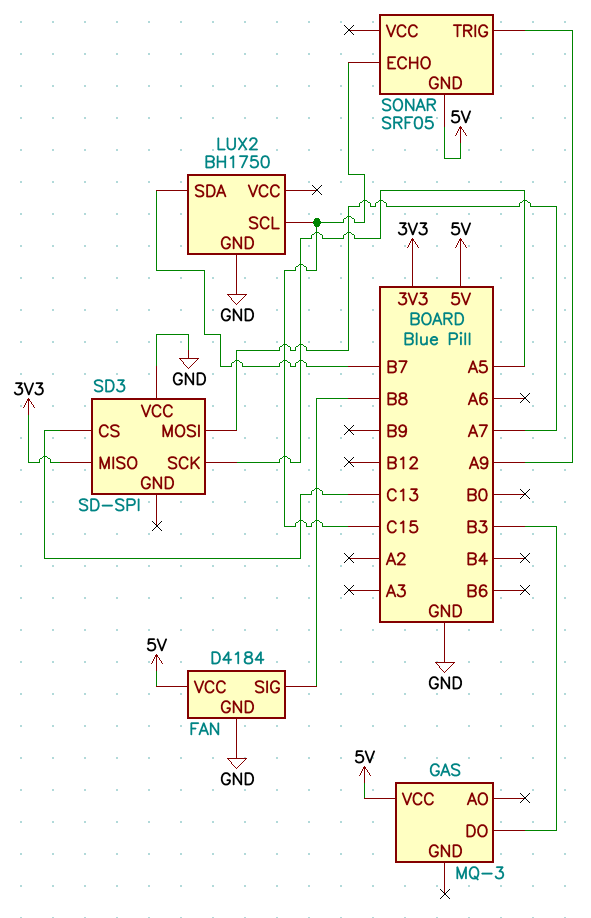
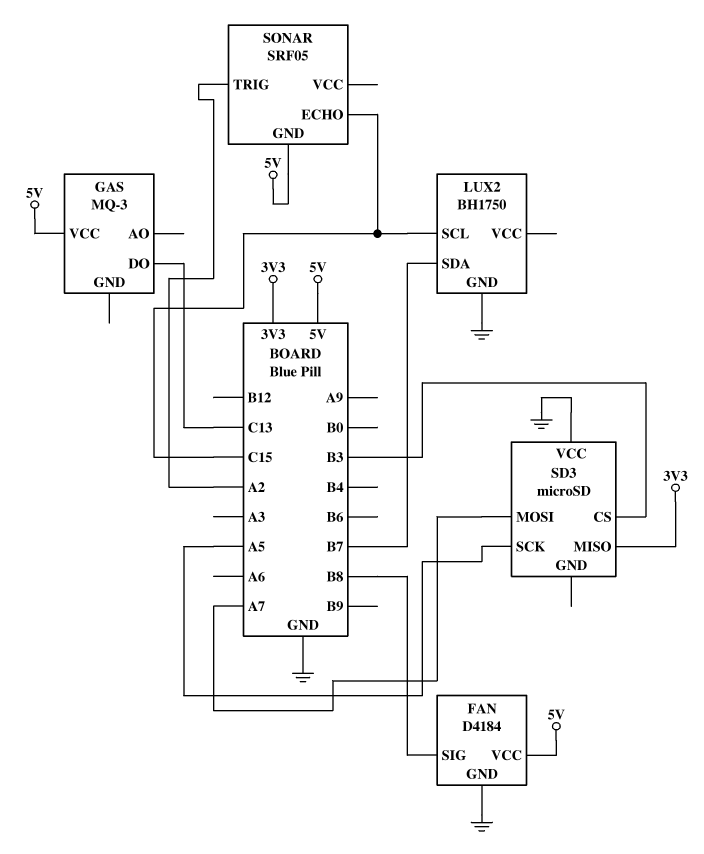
GAS pin DO: B3 -> C13
SD3: SD-SPI -> microSD
SD3 pin CS: C13 -> B3
SONAR pin TRIG: A9 -> A2

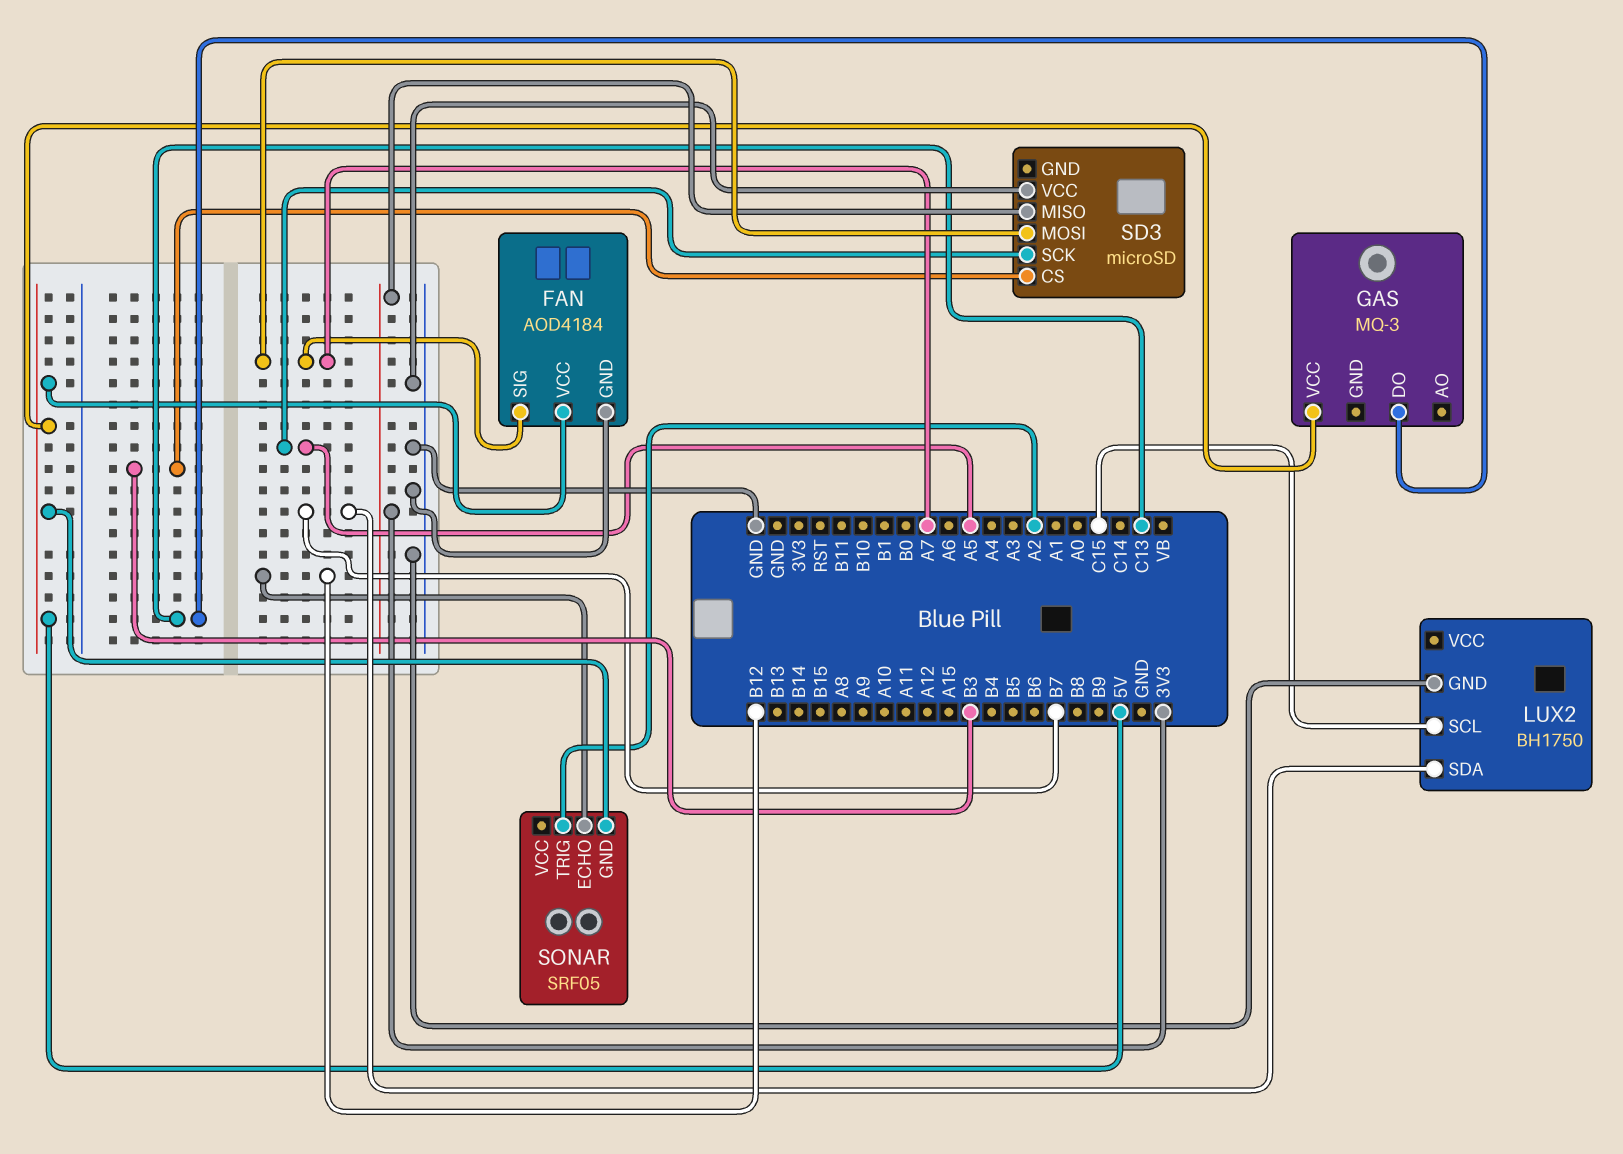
FAN: D4184 -> AOD4184
FAN pin SIG: B8 -> A7
SONAR pin ECHO: C15 -> B12

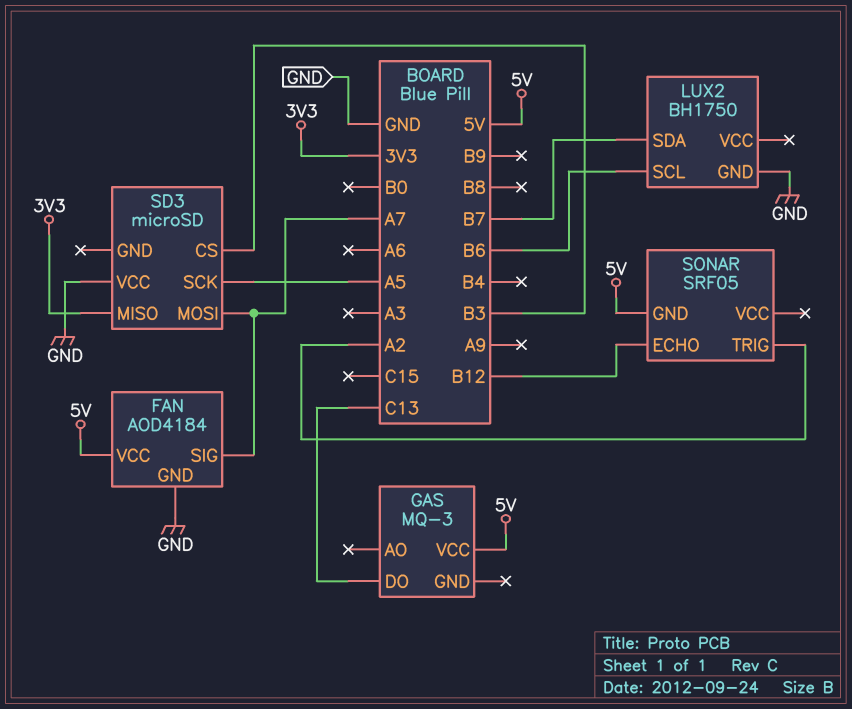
LUX2 pin SCL: C15 -> B6

